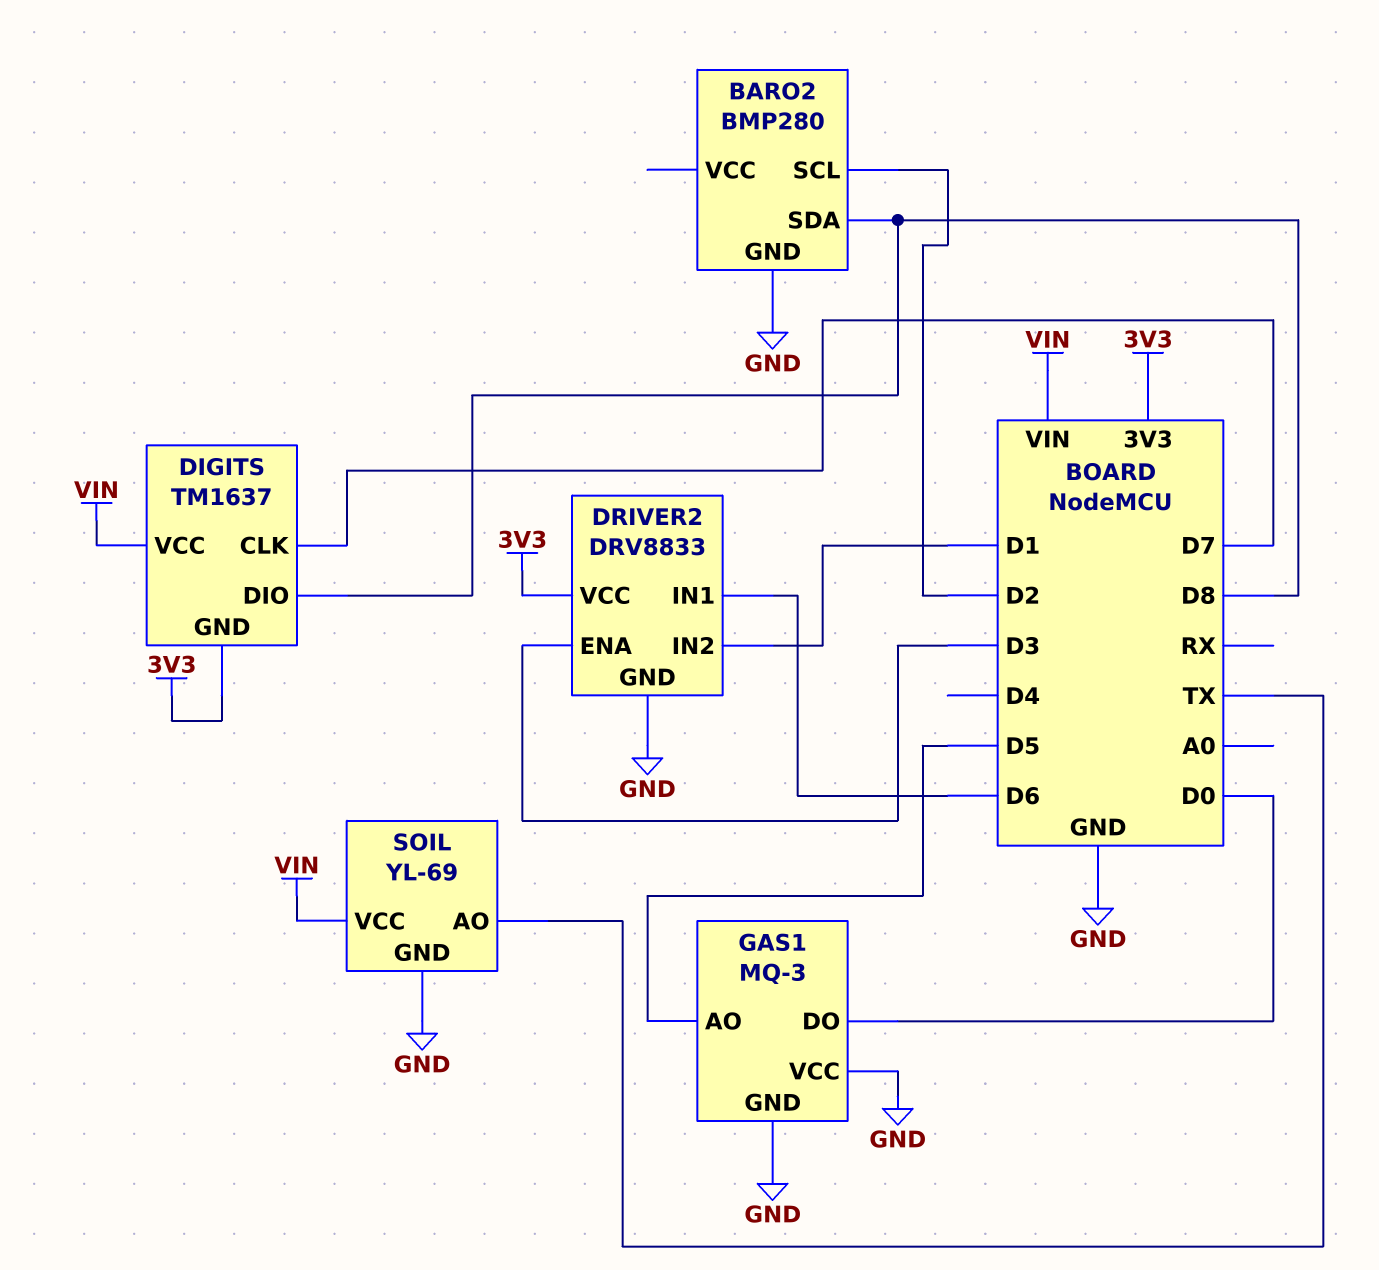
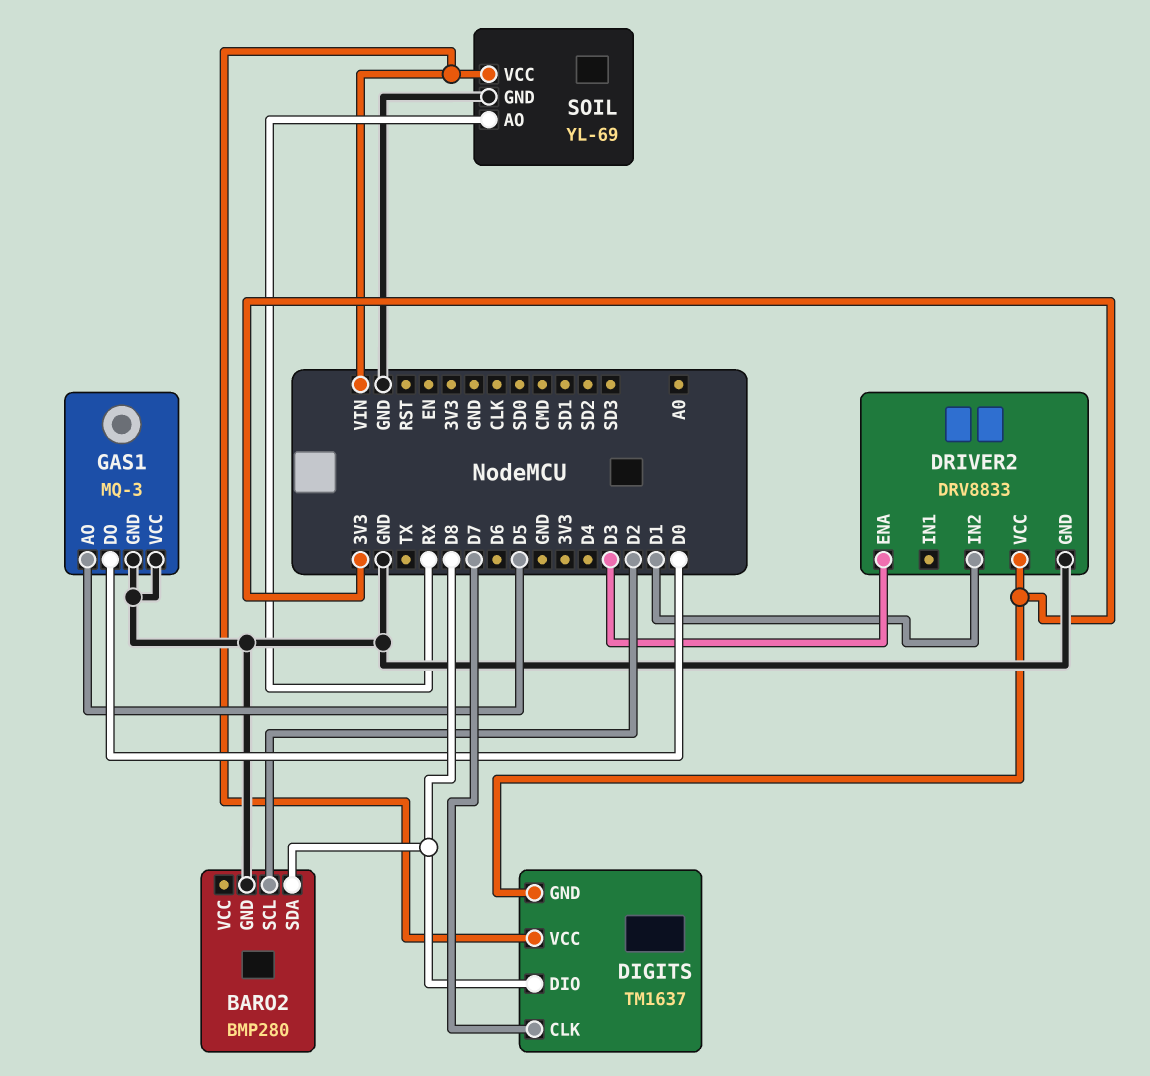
DRIVER2 pin IN1: D6 -> none
SOIL pin AO: TX -> RX

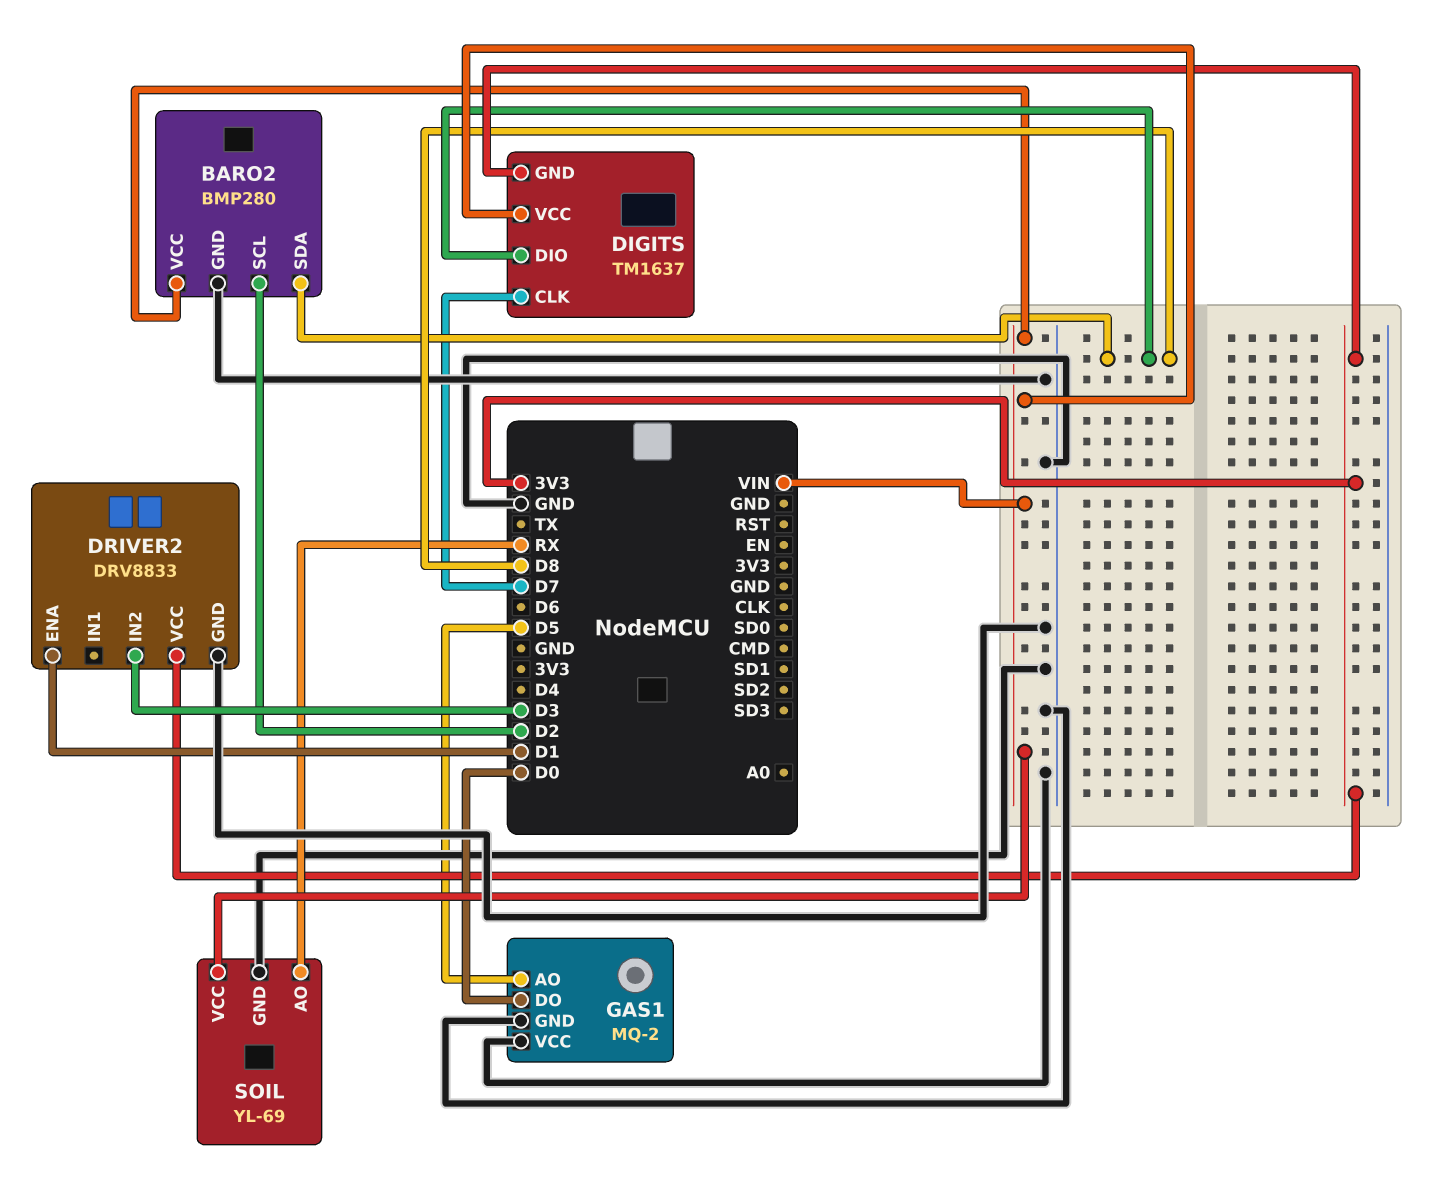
BARO2 pin VCC: none -> VIN
DRIVER2 pin ENA: D3 -> D1
DRIVER2 pin IN2: D1 -> D3
GAS1: MQ-3 -> MQ-2

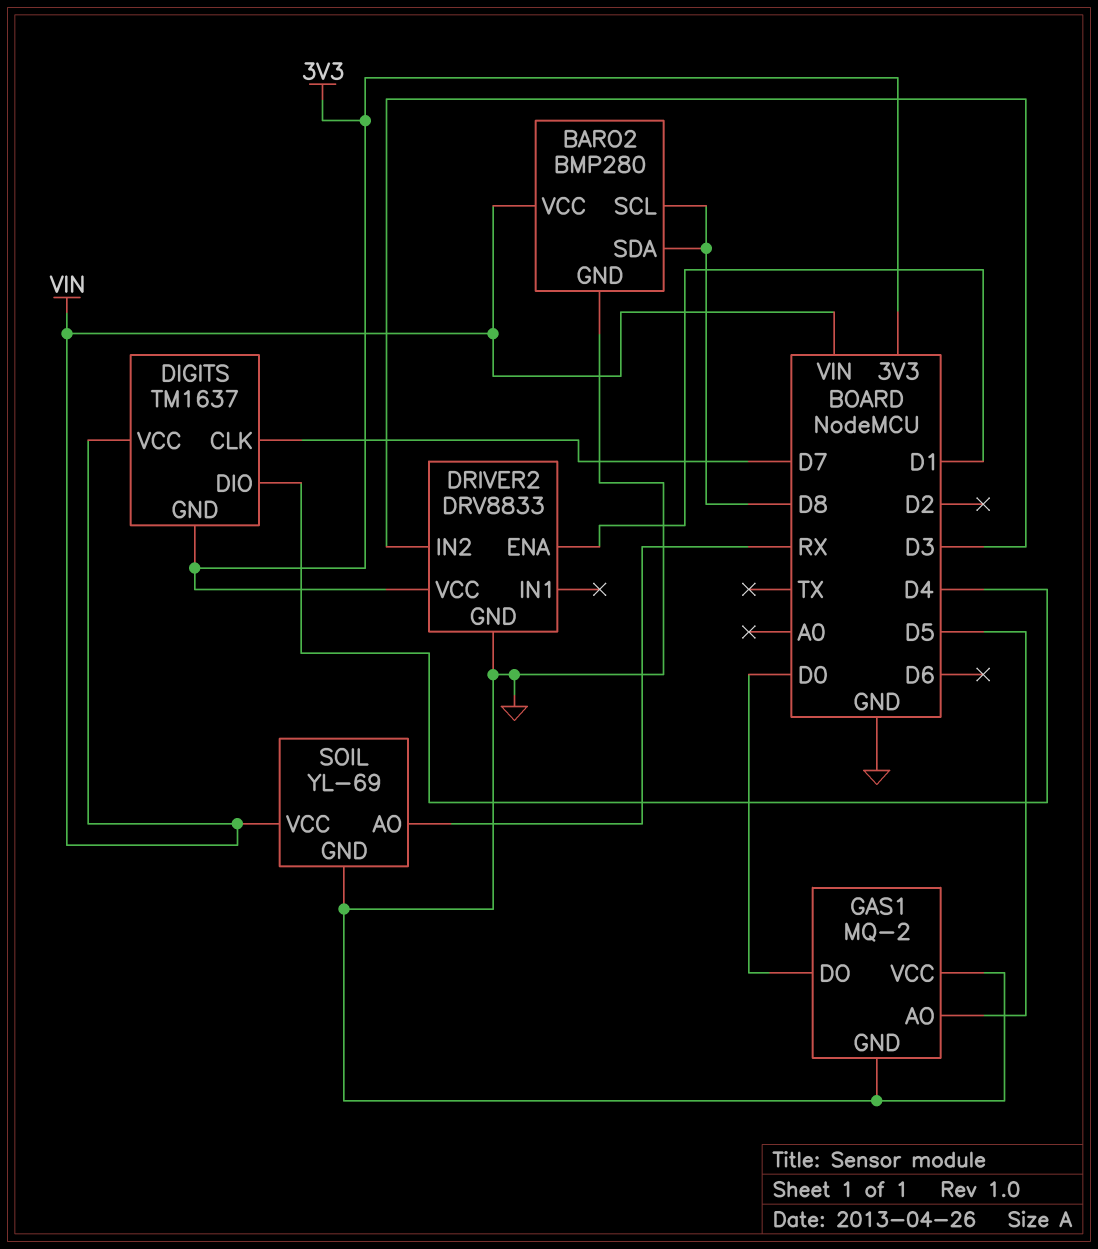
BARO2 pin SCL: D2 -> D8
DIGITS pin DIO: D8 -> D4

